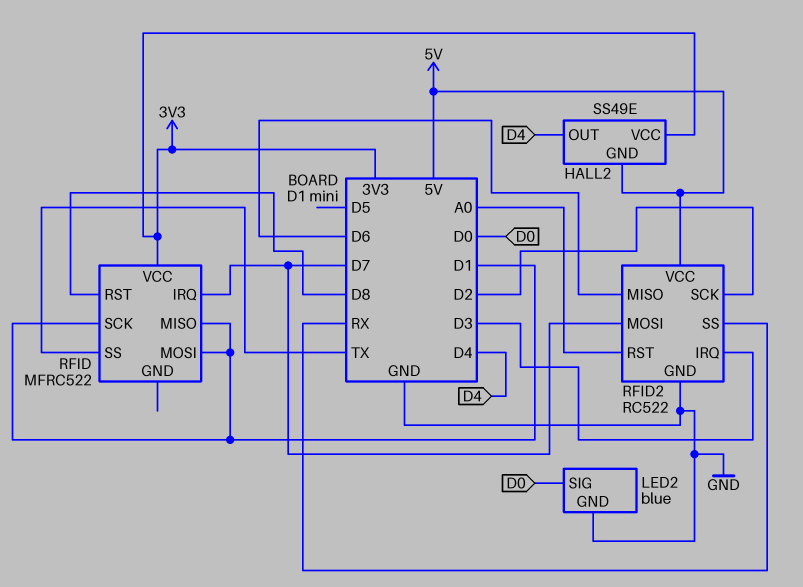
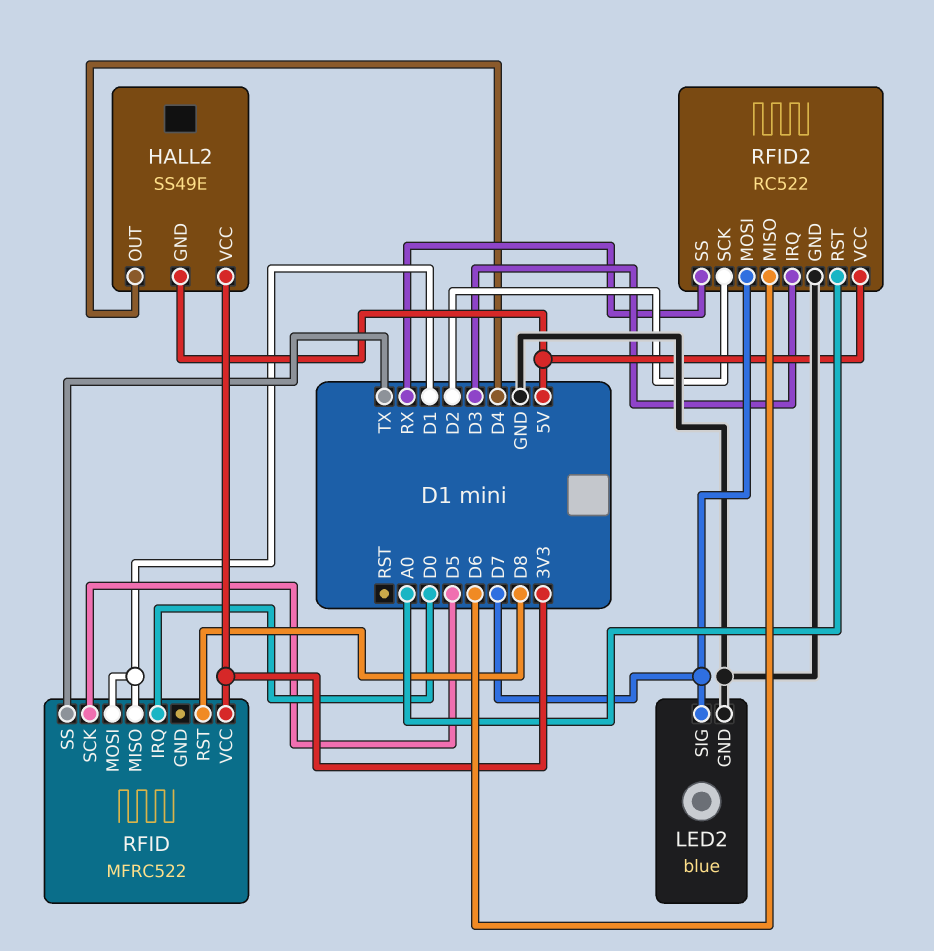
LED2 pin SIG: D0 -> D7
RFID pin IRQ: D7 -> D0
RFID pin SCK: D1 -> D5

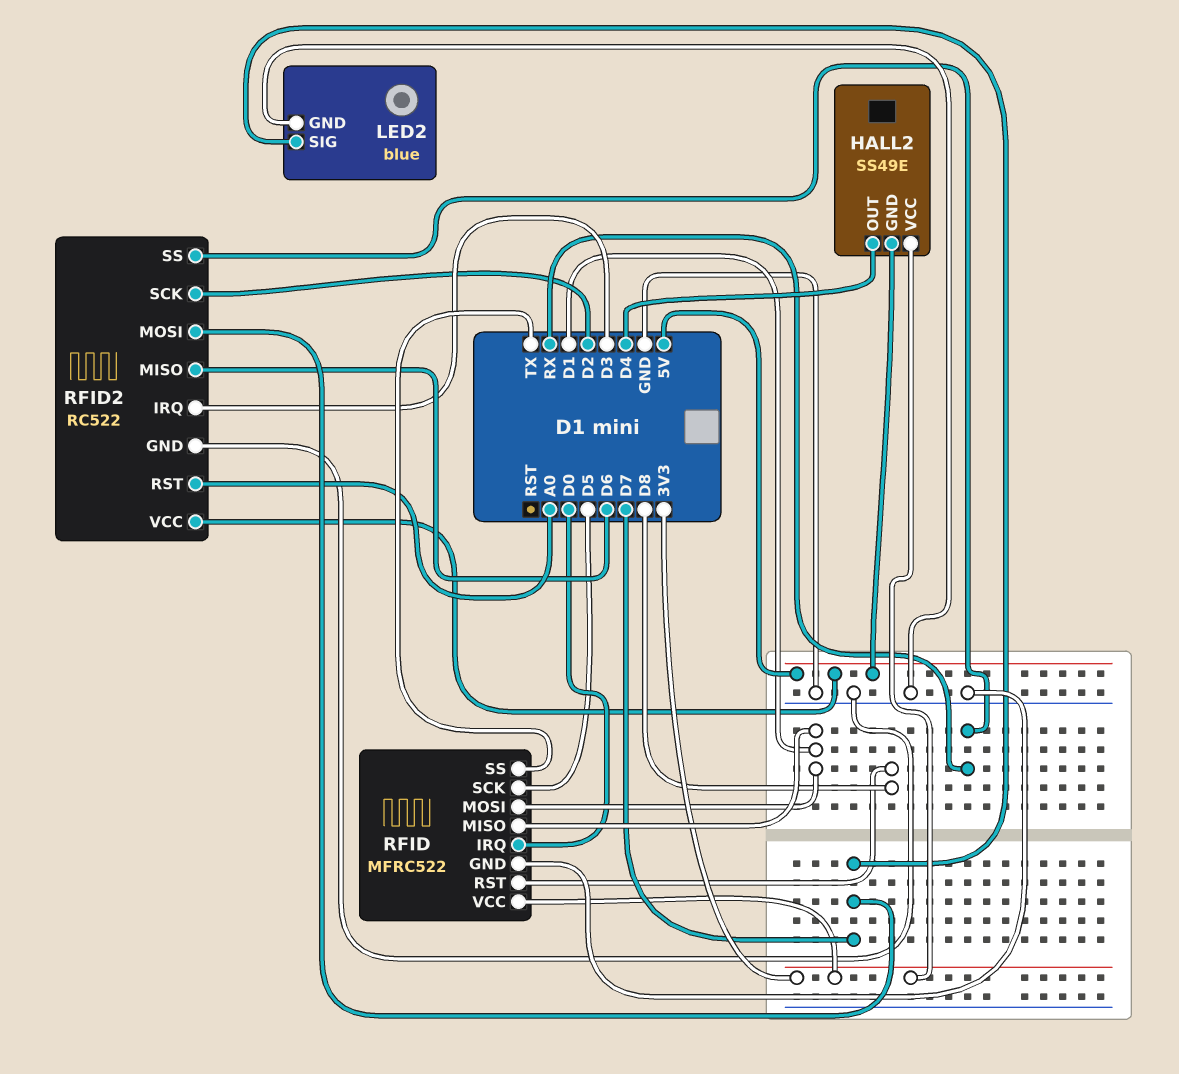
RFID pin GND: none -> GND

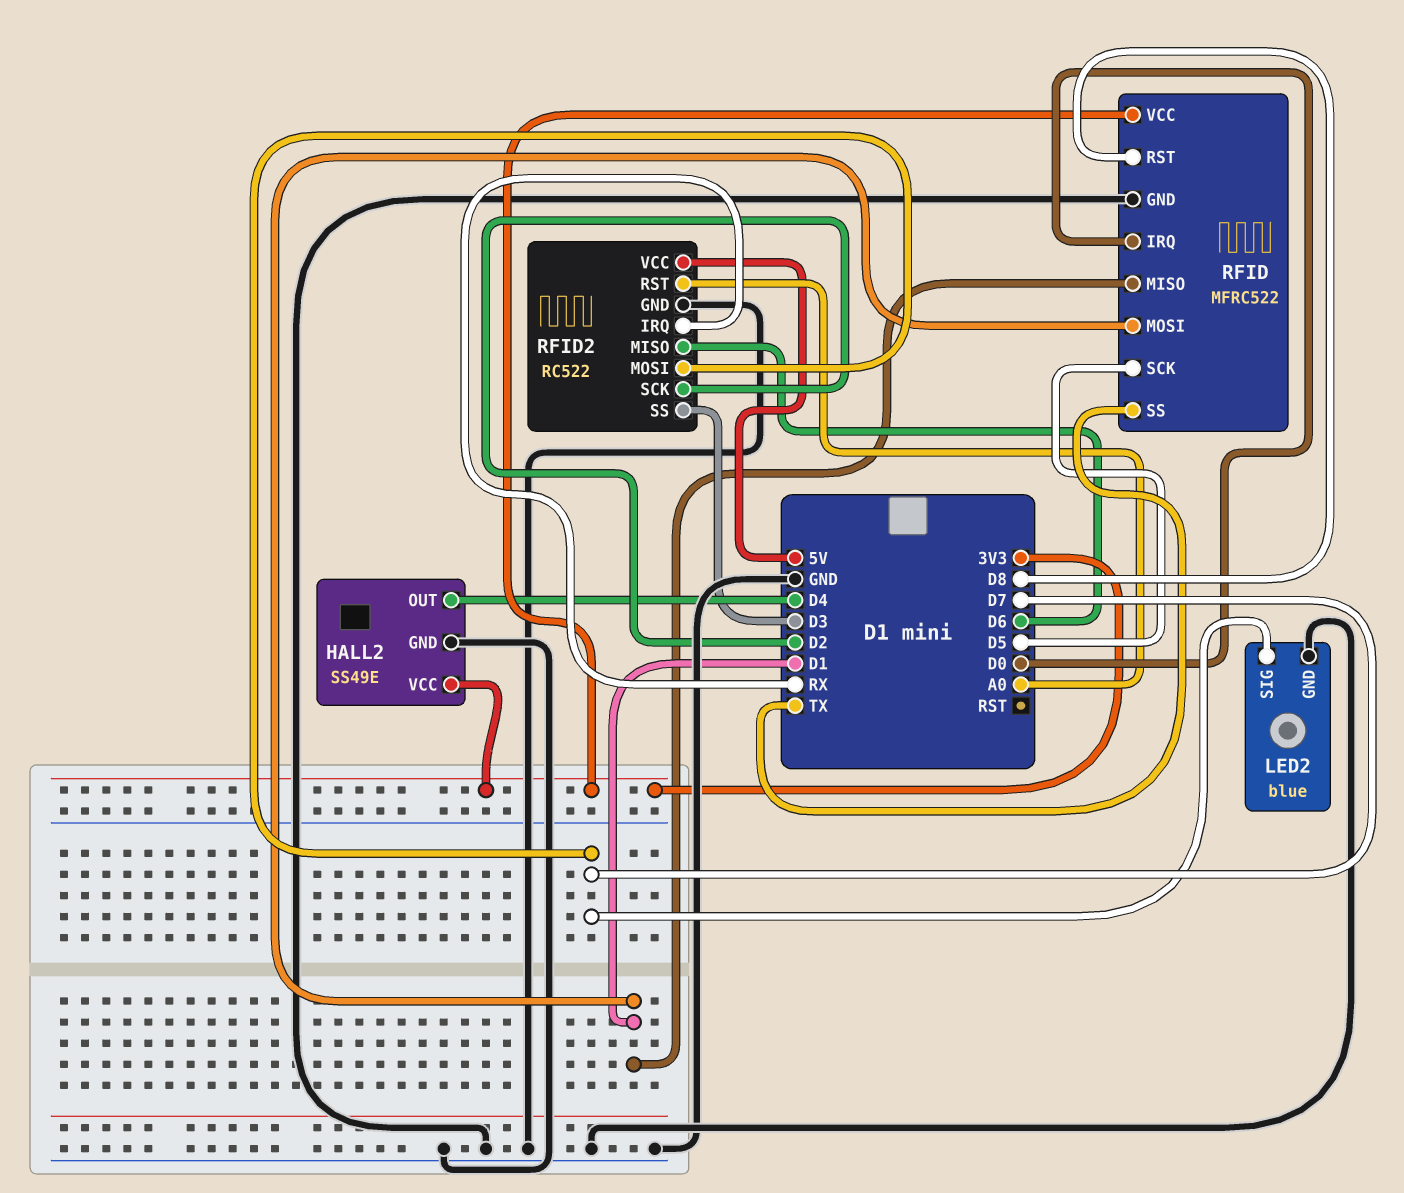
HALL2 pin GND: 5V -> GND
RFID2 pin IRQ: D3 -> RX
RFID2 pin SS: RX -> D3

